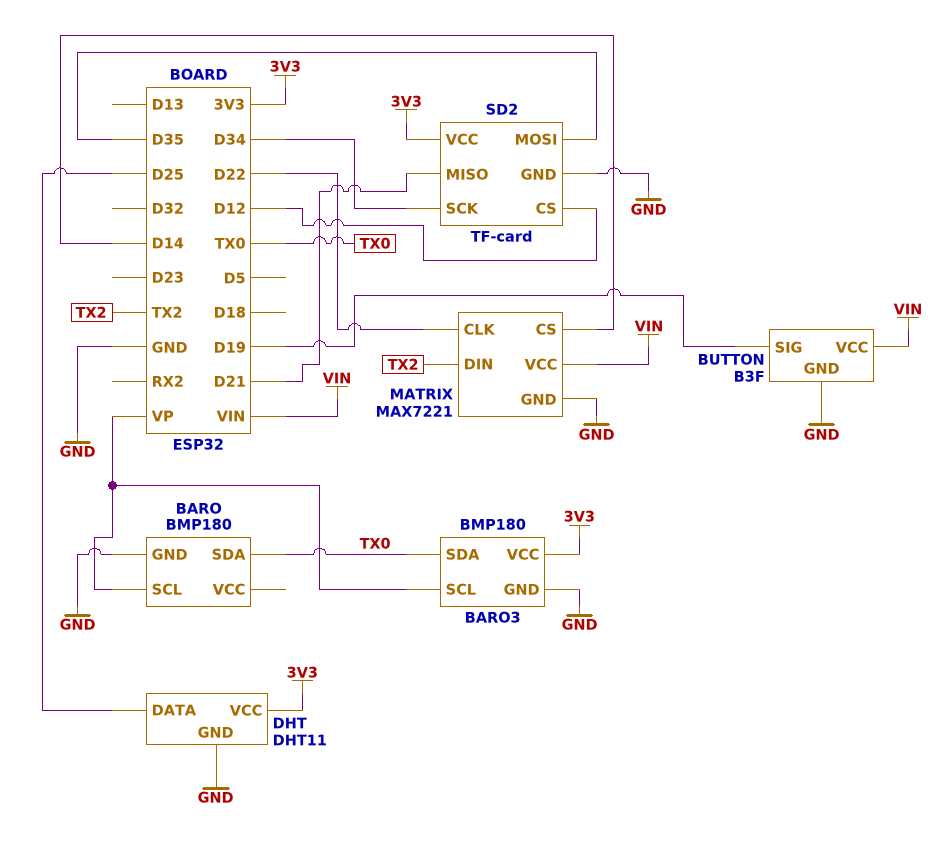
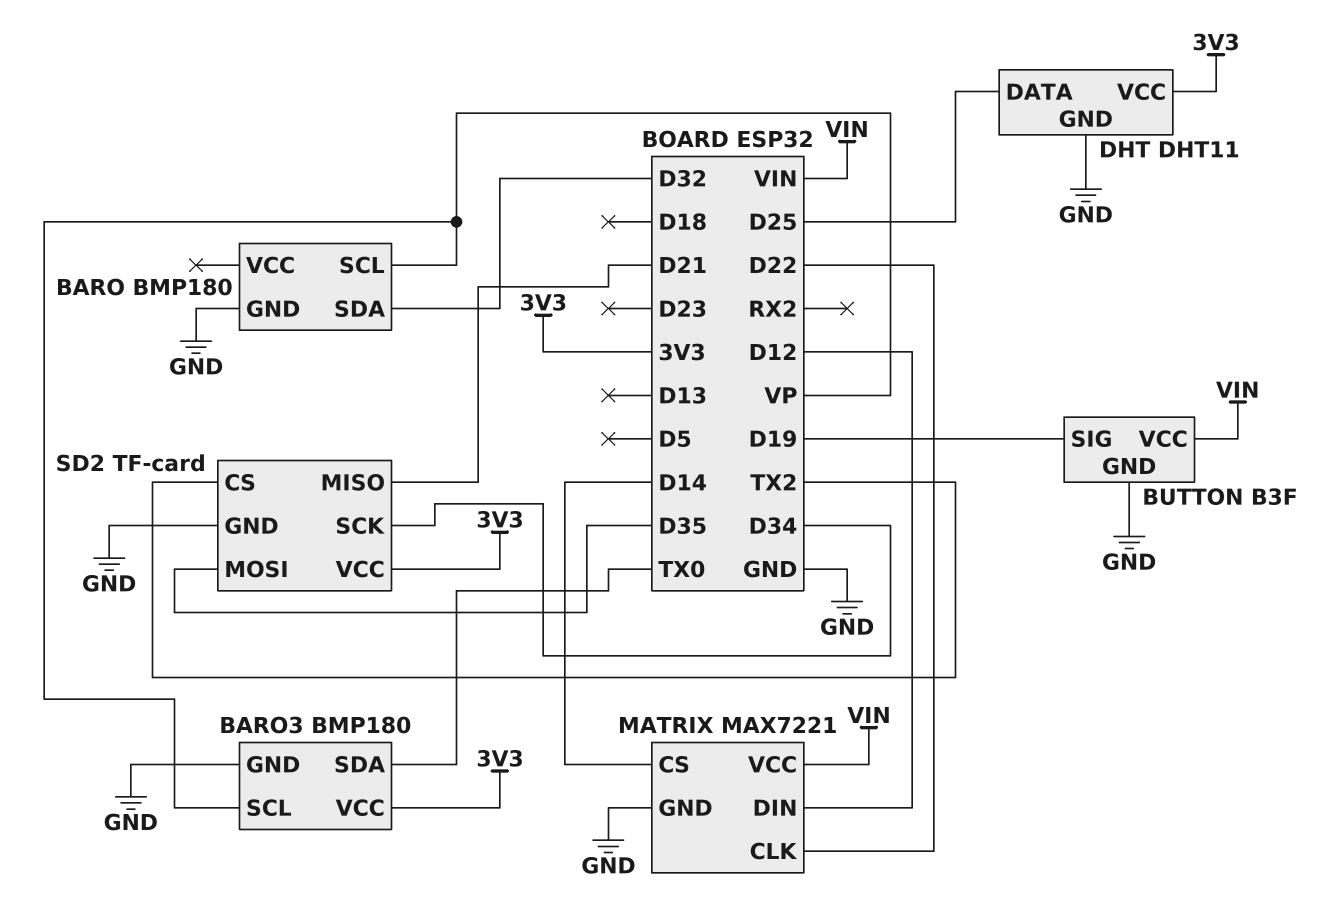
BARO pin SDA: TX0 -> D32
MATRIX pin DIN: TX2 -> D12
SD2 pin CS: D12 -> TX2

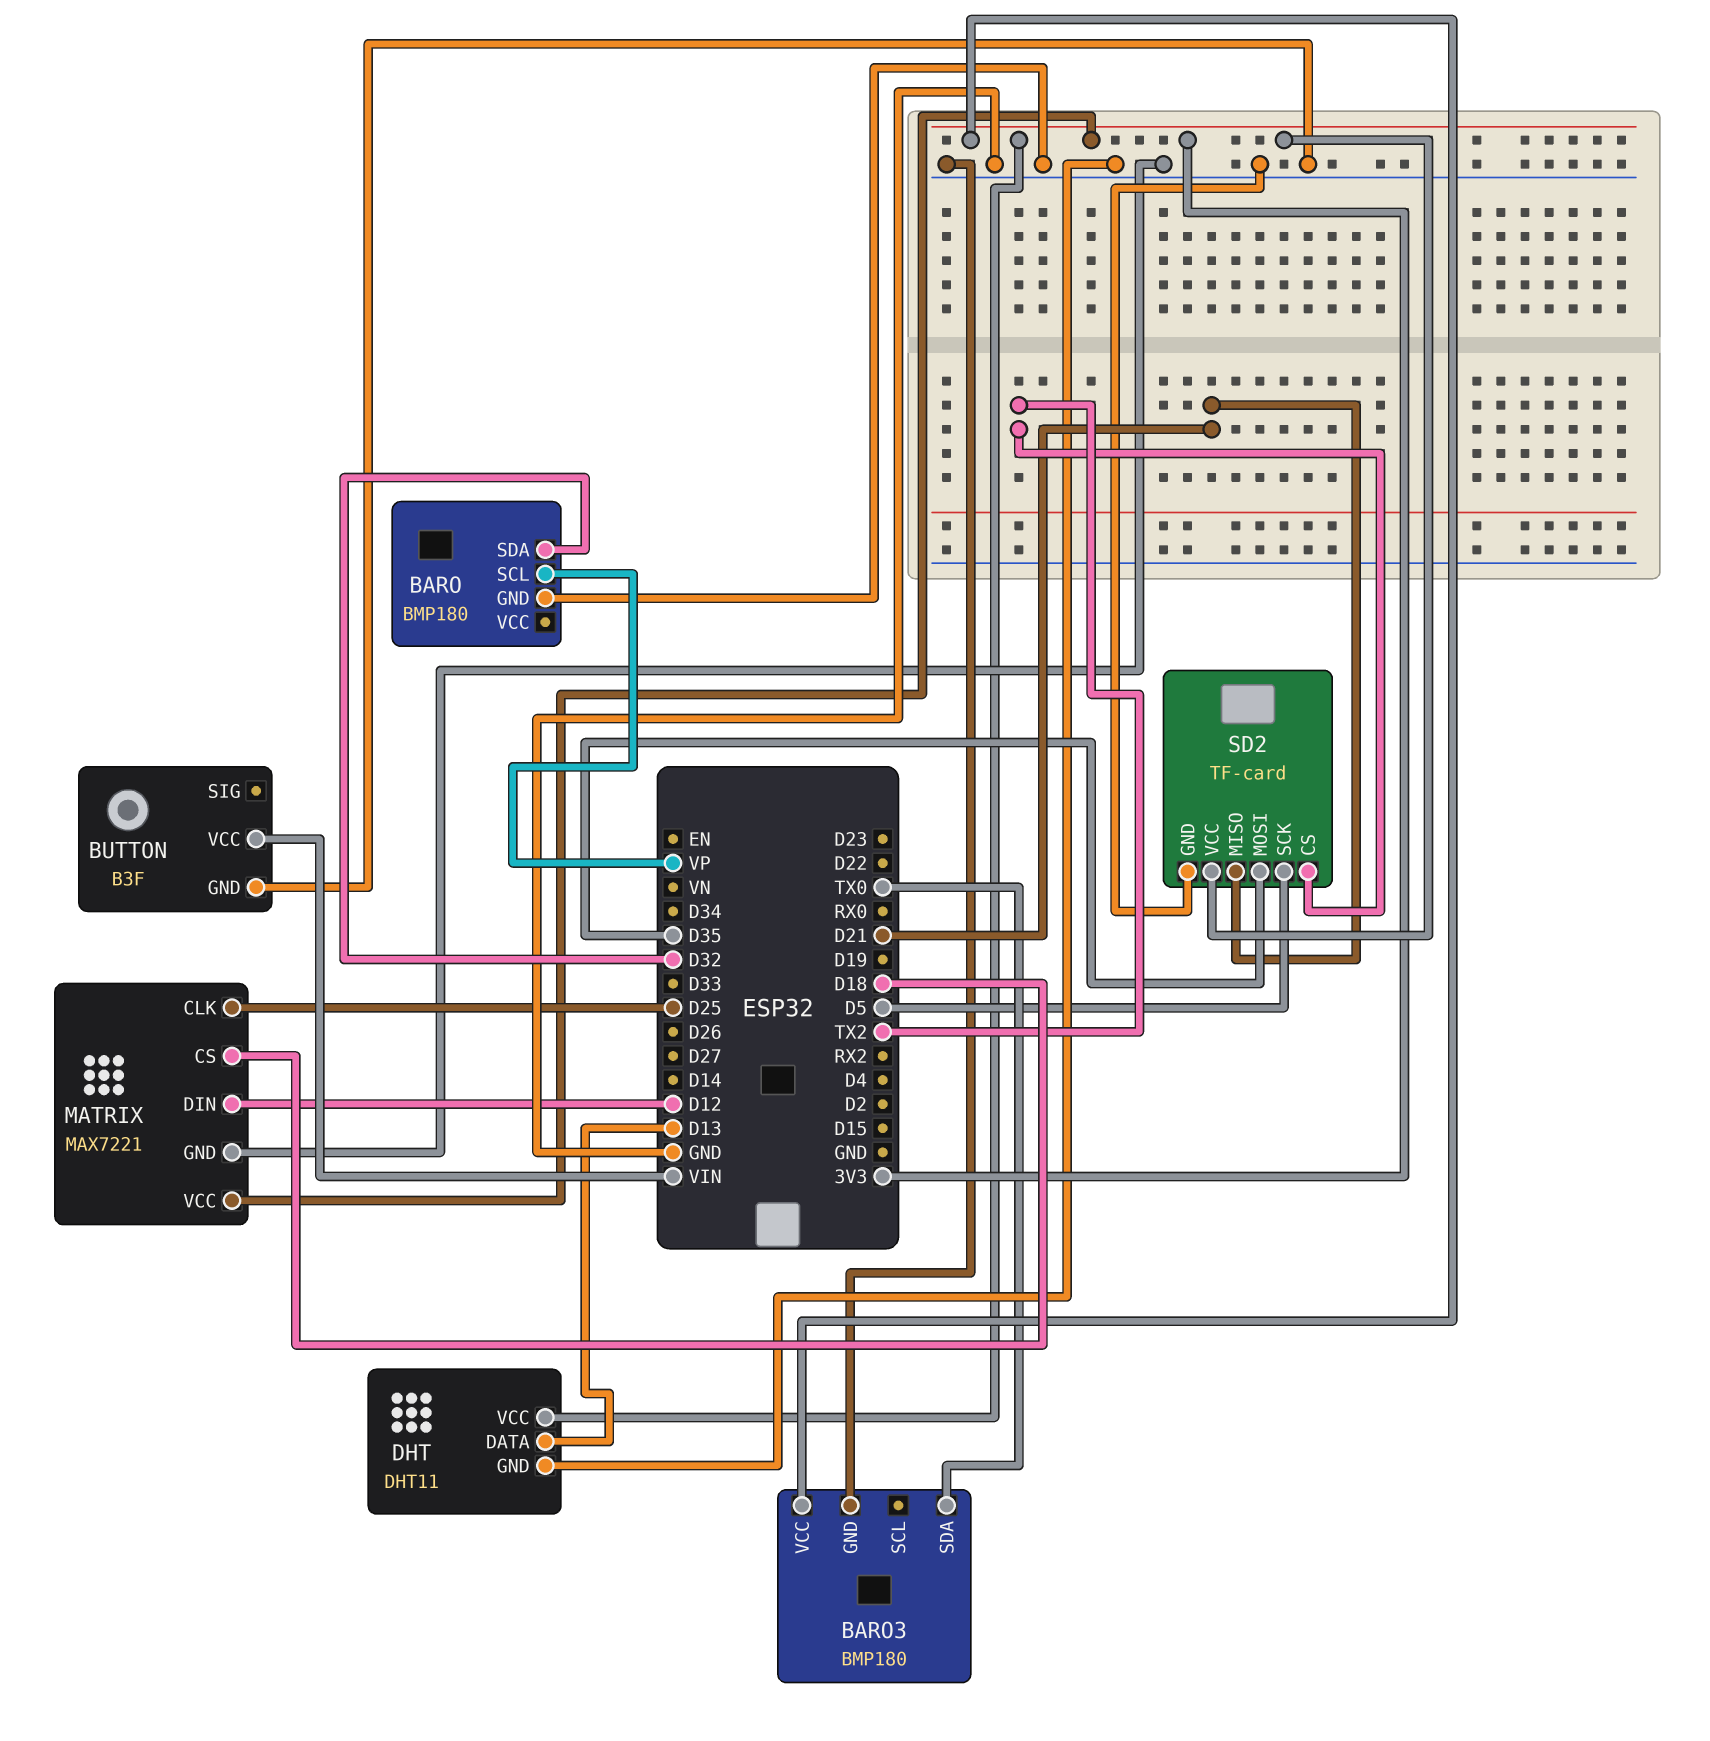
BARO3 pin SCL: VP -> none
BUTTON pin SIG: D19 -> none
DHT pin DATA: D25 -> D13
MATRIX pin CLK: D22 -> D25
MATRIX pin CS: D14 -> D18
MATRIX pin VCC: VIN -> 3V3
SD2 pin SCK: D34 -> D5

